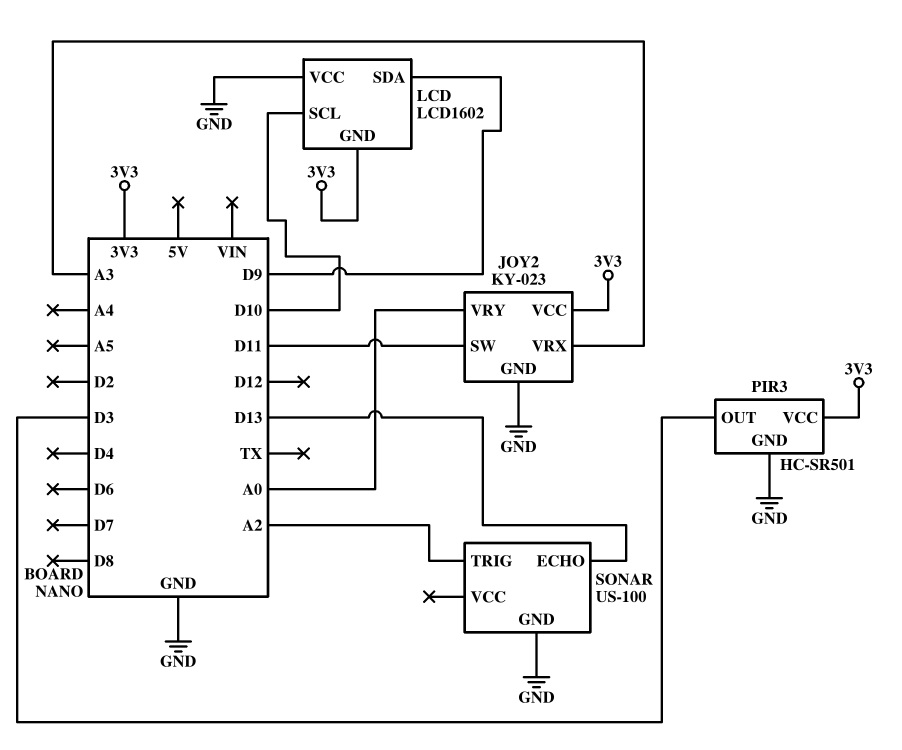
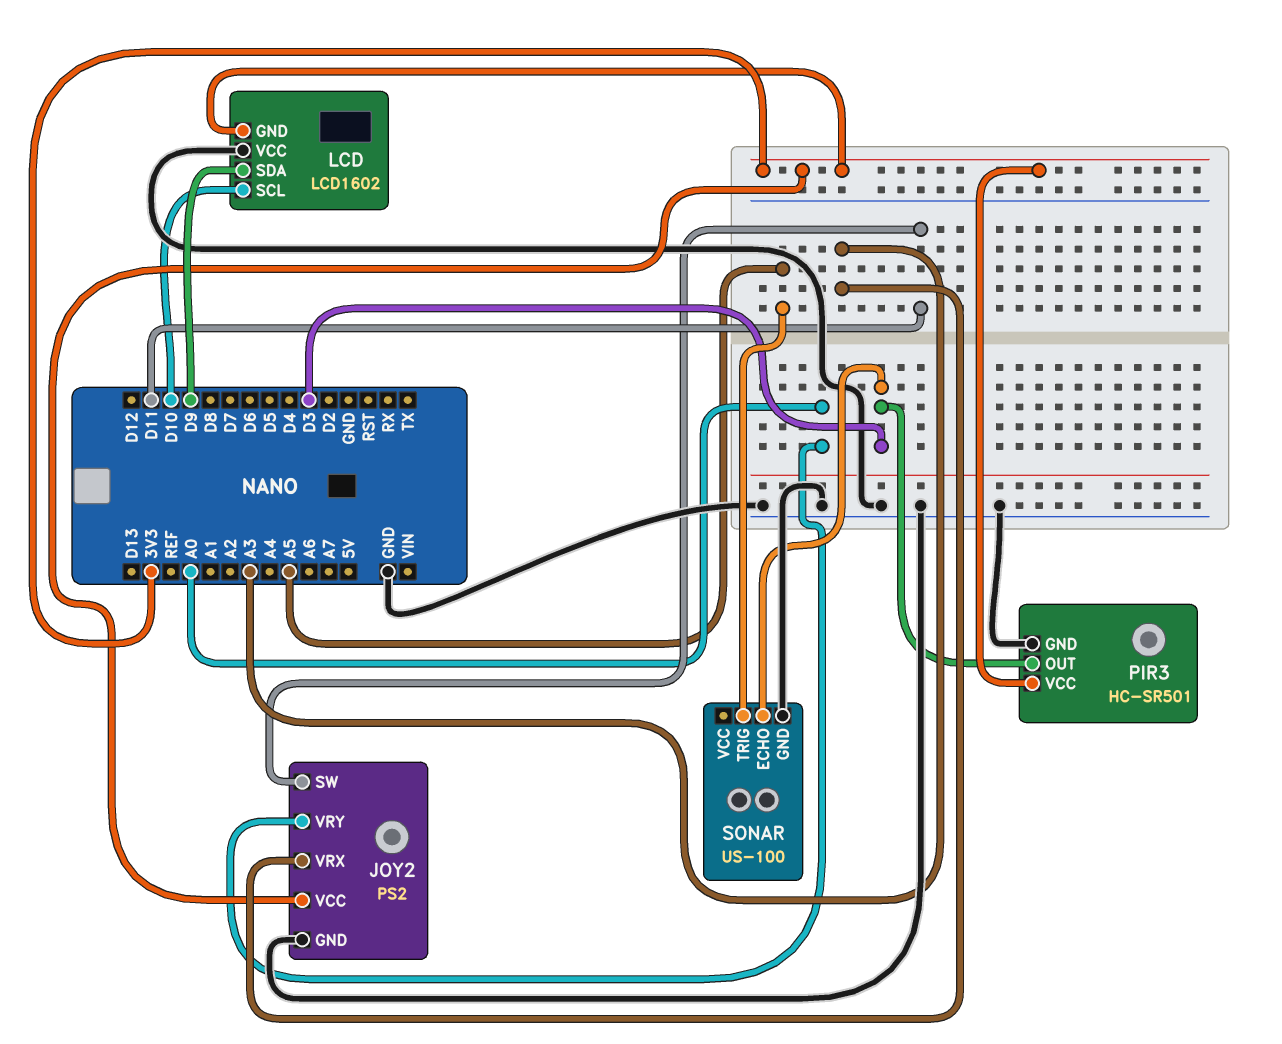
JOY2: KY-023 -> PS2
SONAR pin ECHO: D13 -> D3
SONAR pin TRIG: A2 -> A5

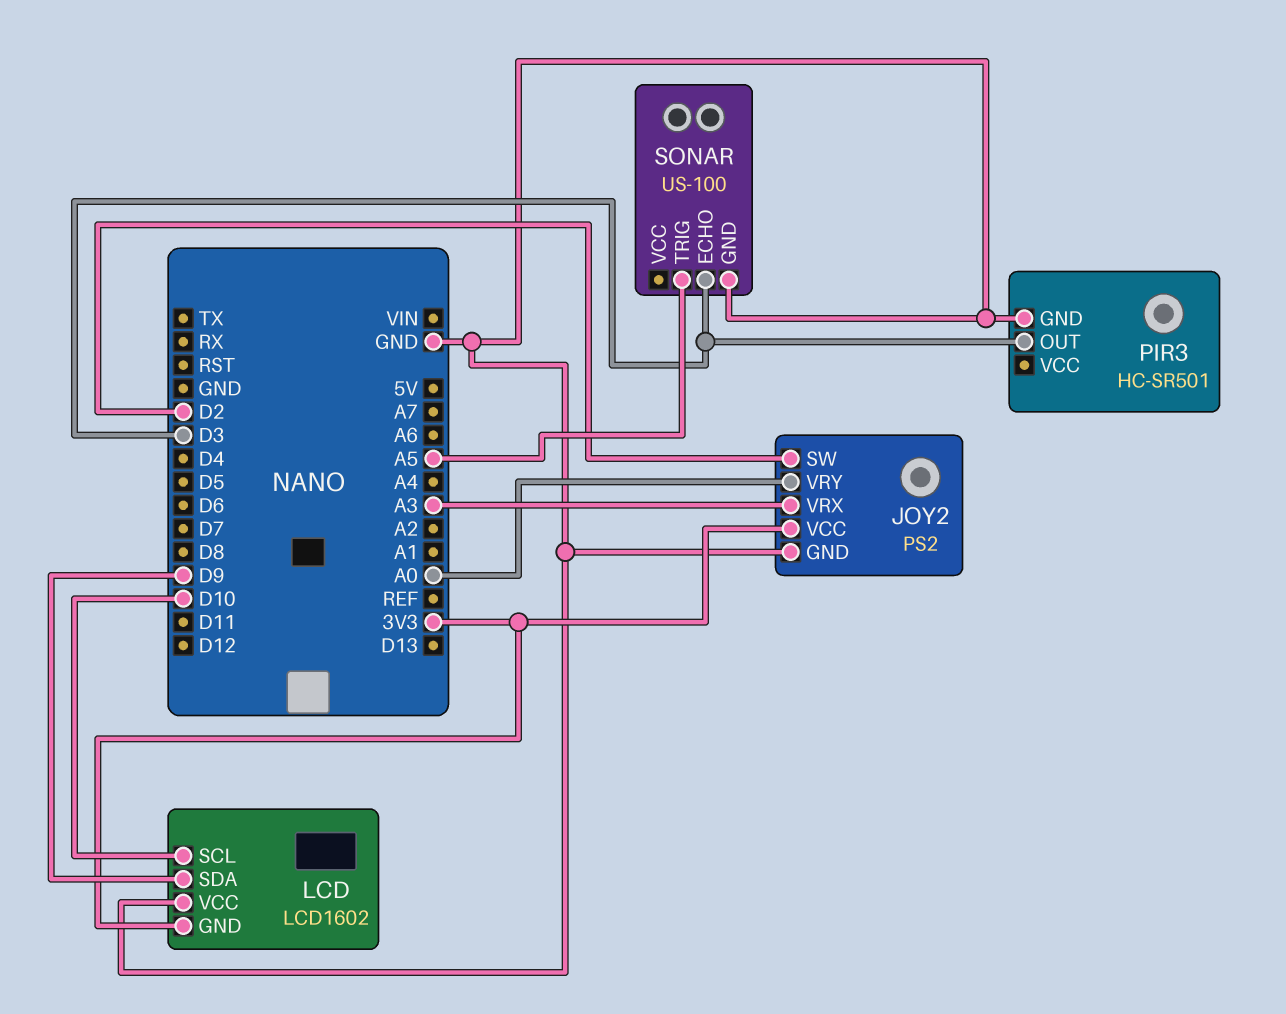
JOY2 pin SW: D11 -> D2
PIR3 pin VCC: 3V3 -> none

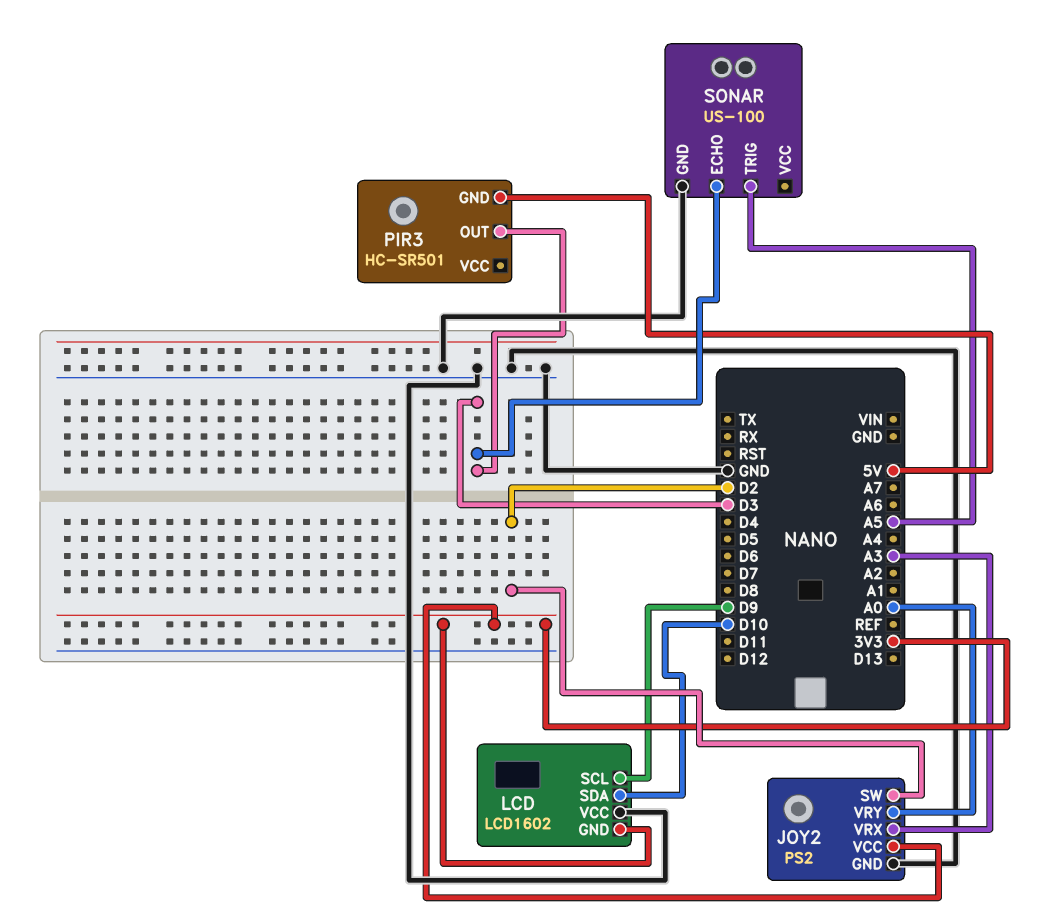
LCD pin SCL: D10 -> D9
LCD pin SDA: D9 -> D10
PIR3 pin GND: GND -> 5V

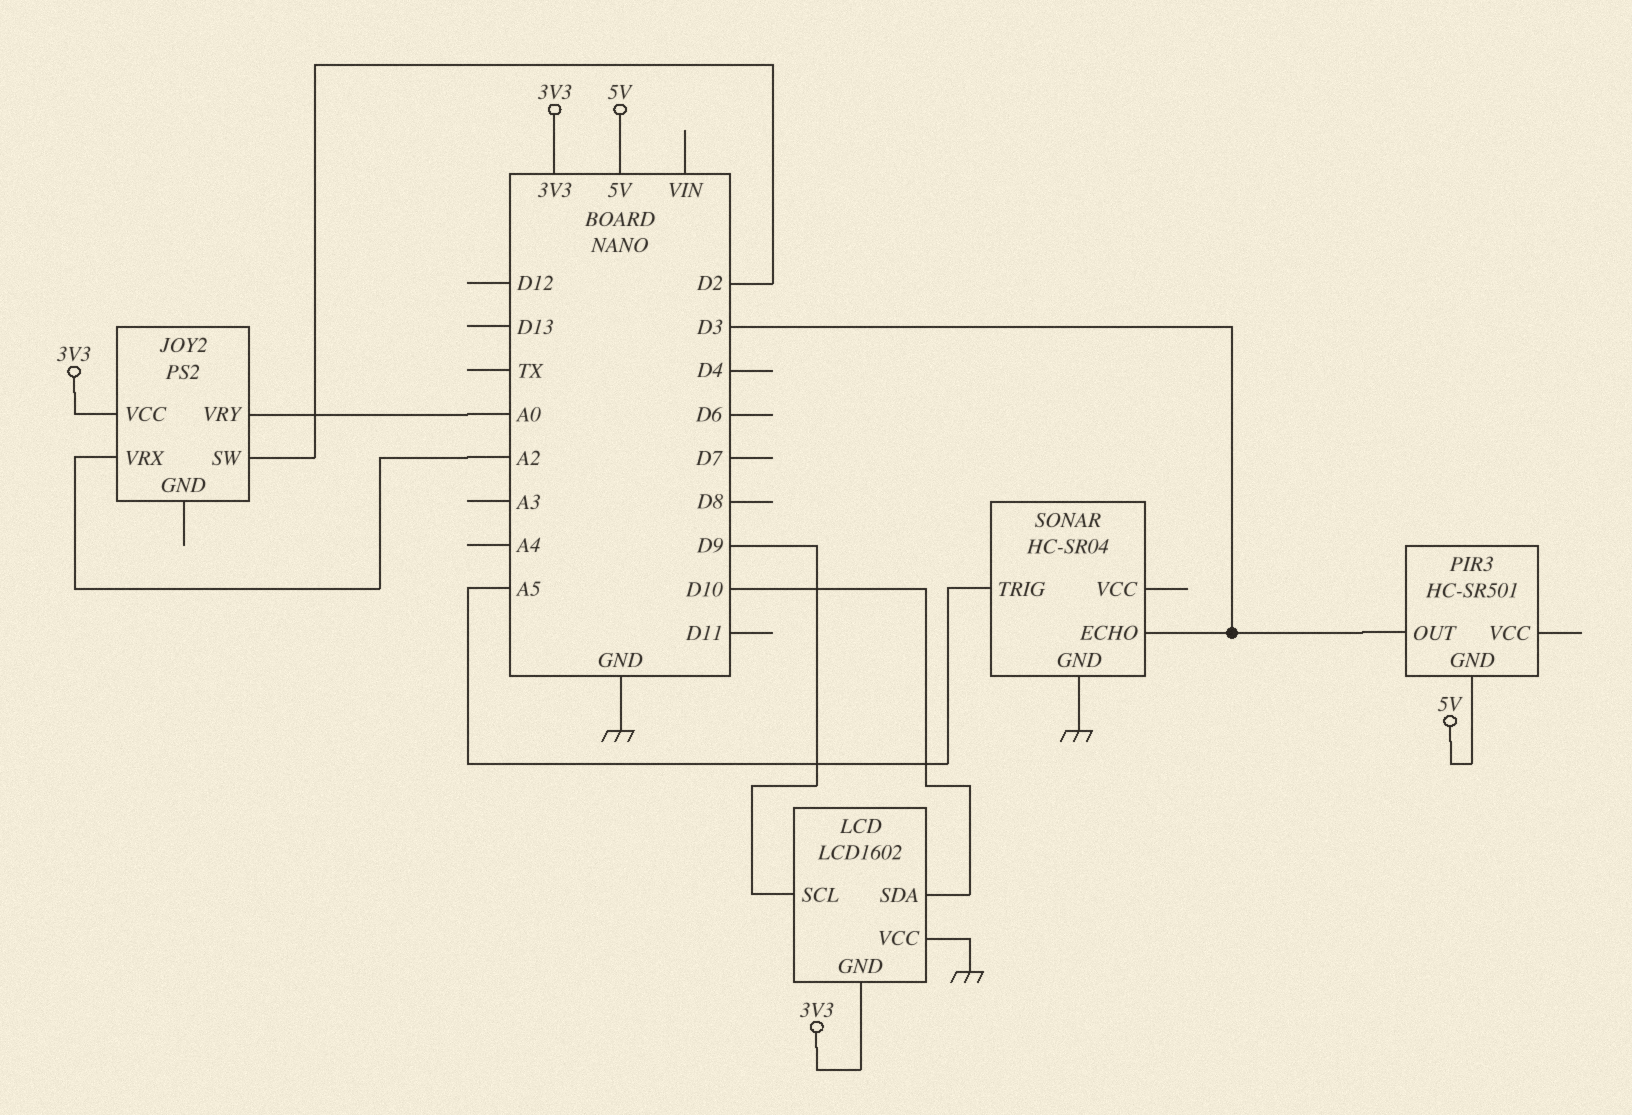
JOY2 pin GND: GND -> none
JOY2 pin VRX: A3 -> A2
SONAR: US-100 -> HC-SR04

